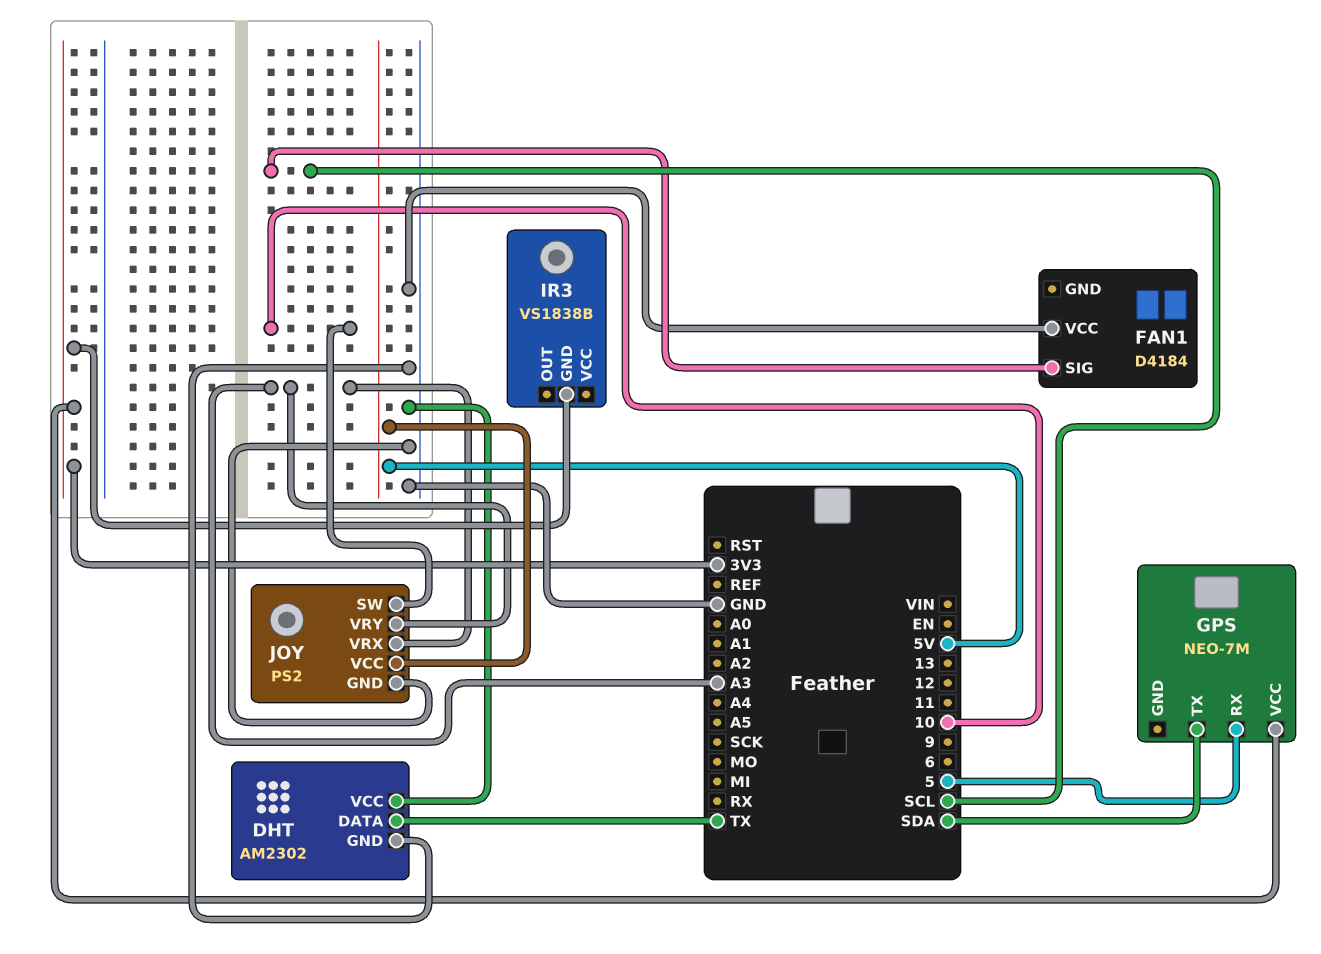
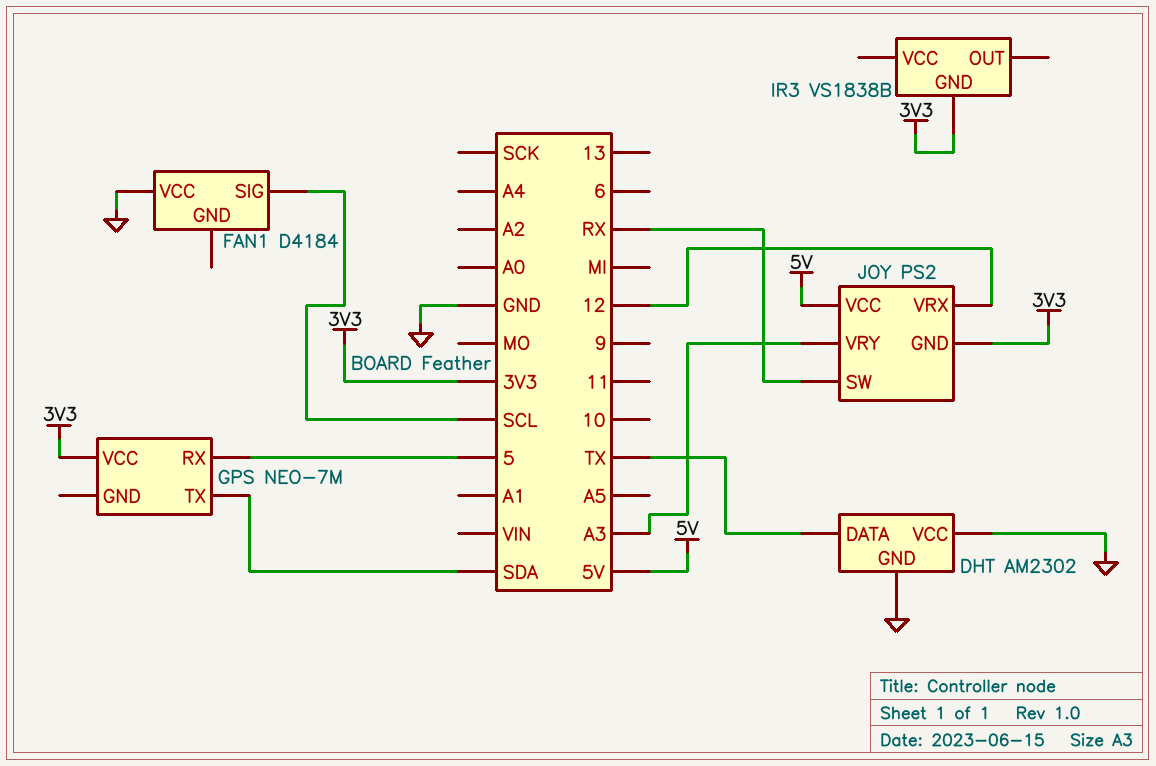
JOY pin GND: GND -> 3V3
JOY pin SW: 10 -> RX
JOY pin VRX: A3 -> 12

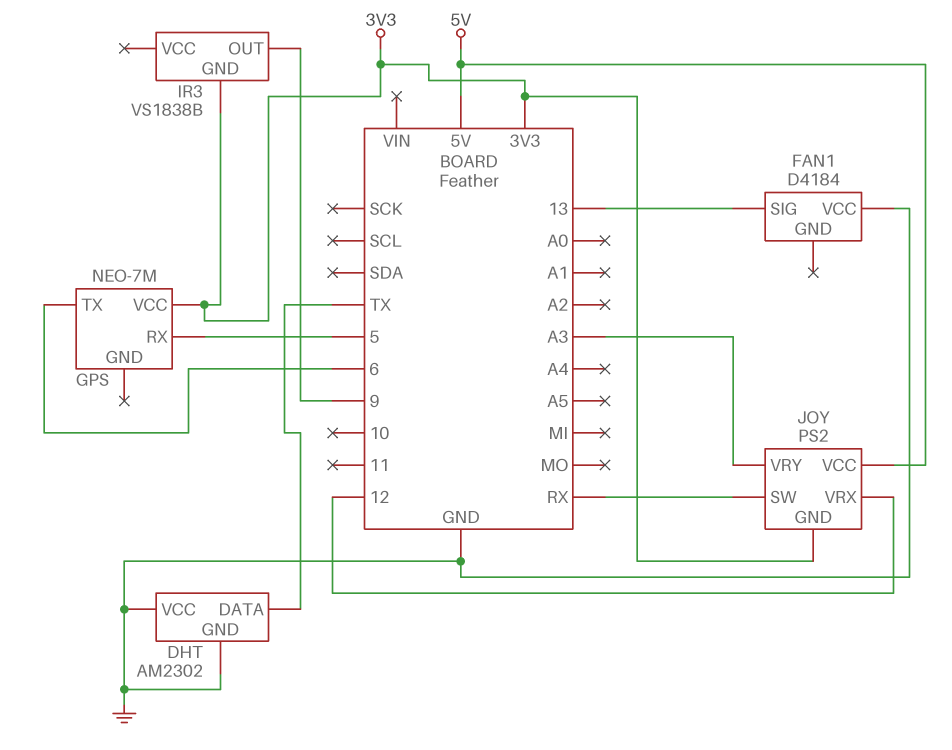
FAN1 pin SIG: SCL -> 13
GPS pin TX: SDA -> 6
IR3 pin OUT: none -> 9

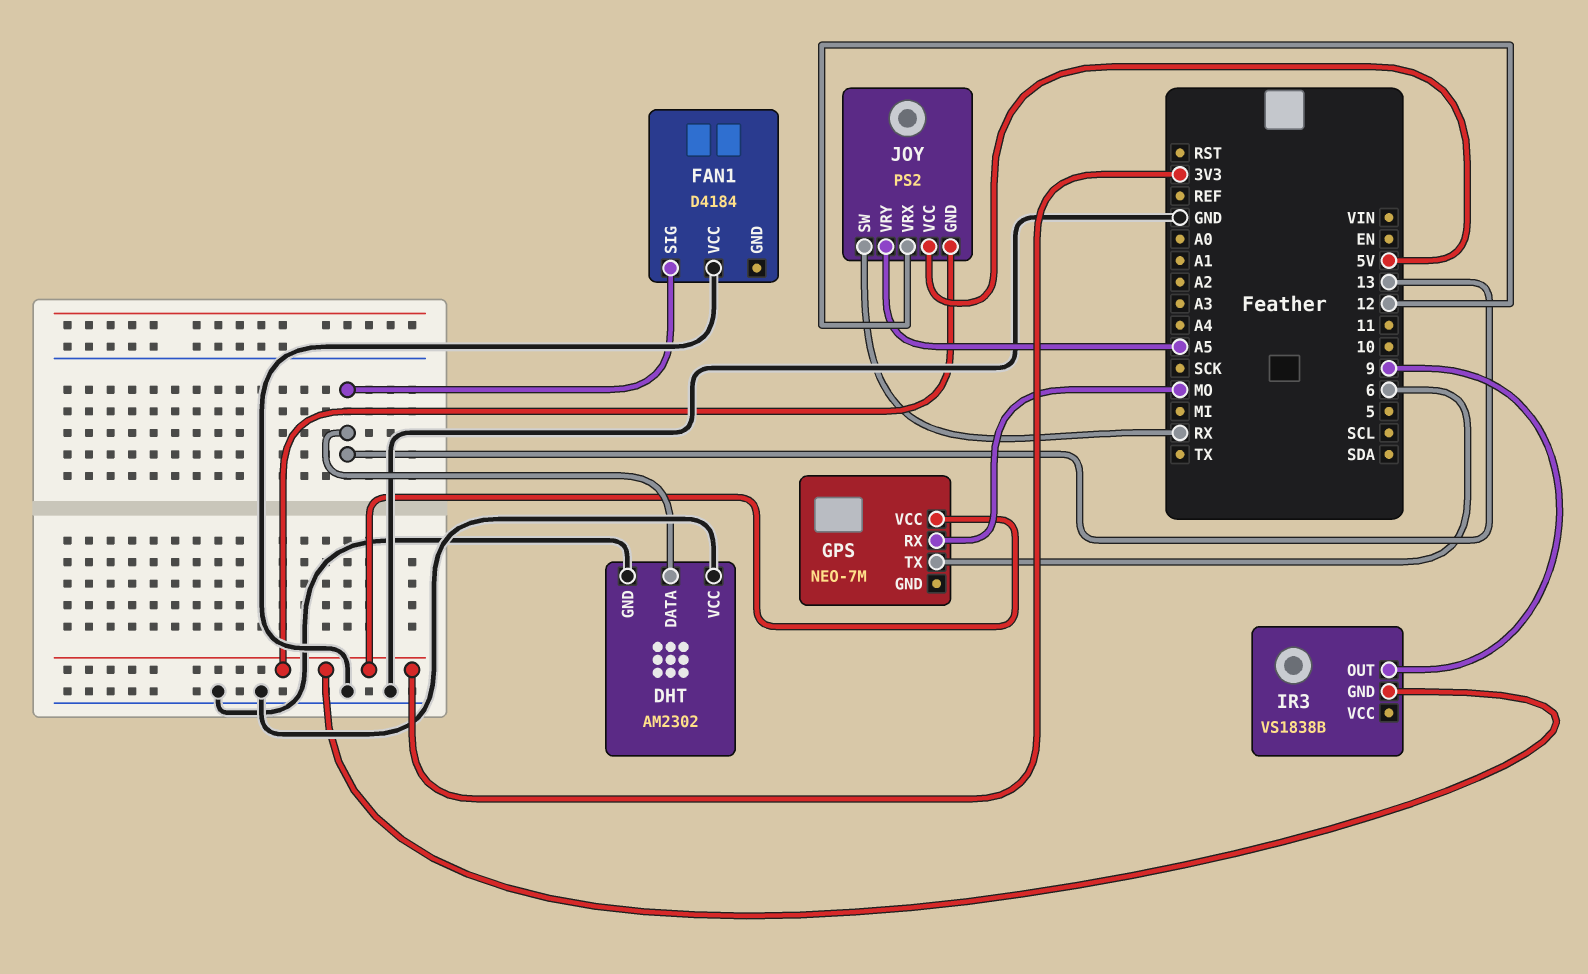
DHT pin DATA: TX -> 13
GPS pin RX: 5 -> MO
JOY pin VRY: A3 -> A5

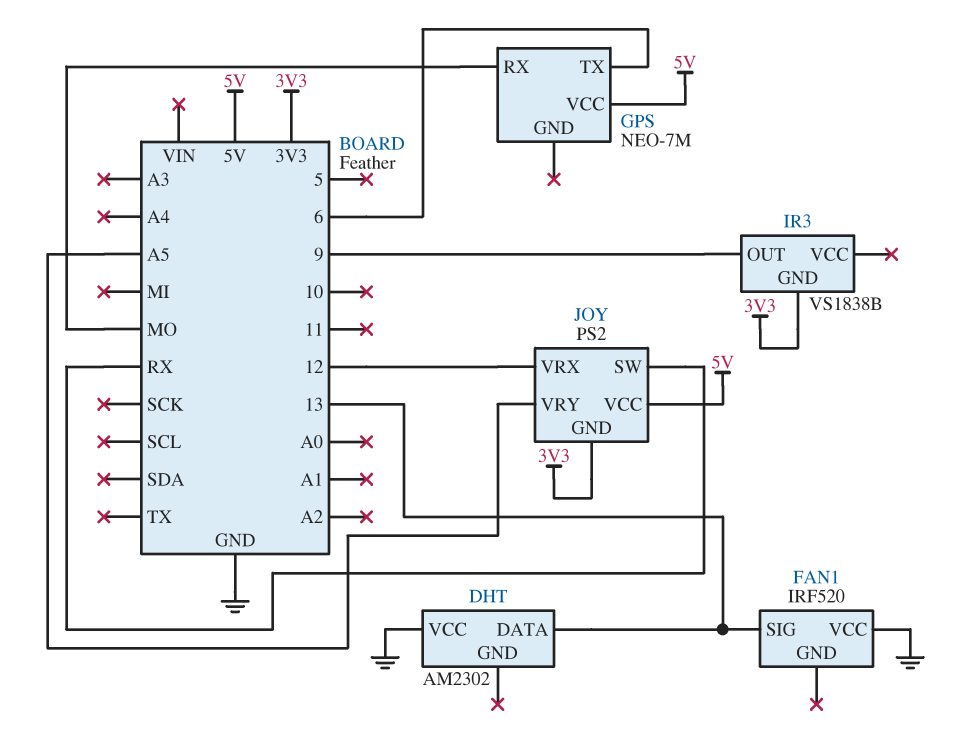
DHT pin GND: GND -> none
FAN1: D4184 -> IRF520
GPS pin VCC: 3V3 -> 5V

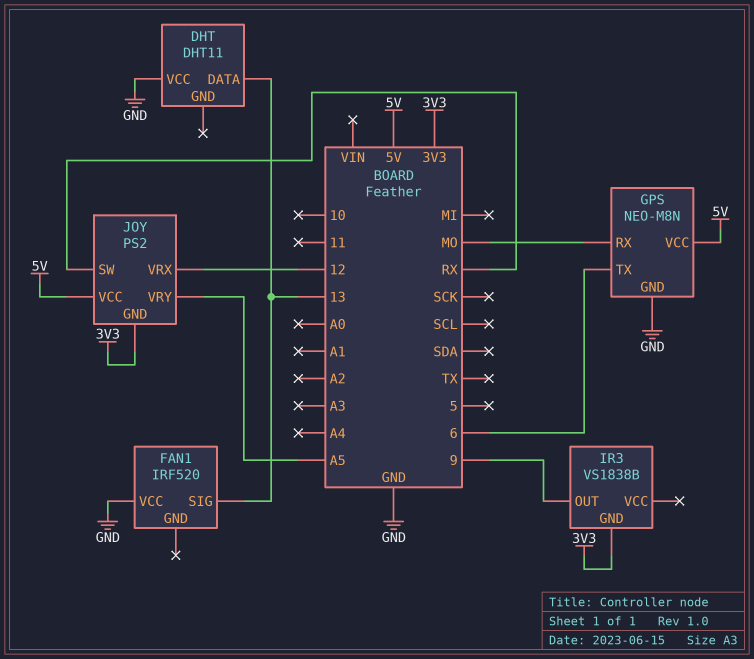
DHT: AM2302 -> DHT11
GPS: NEO-7M -> NEO-M8N
GPS pin GND: none -> GND

